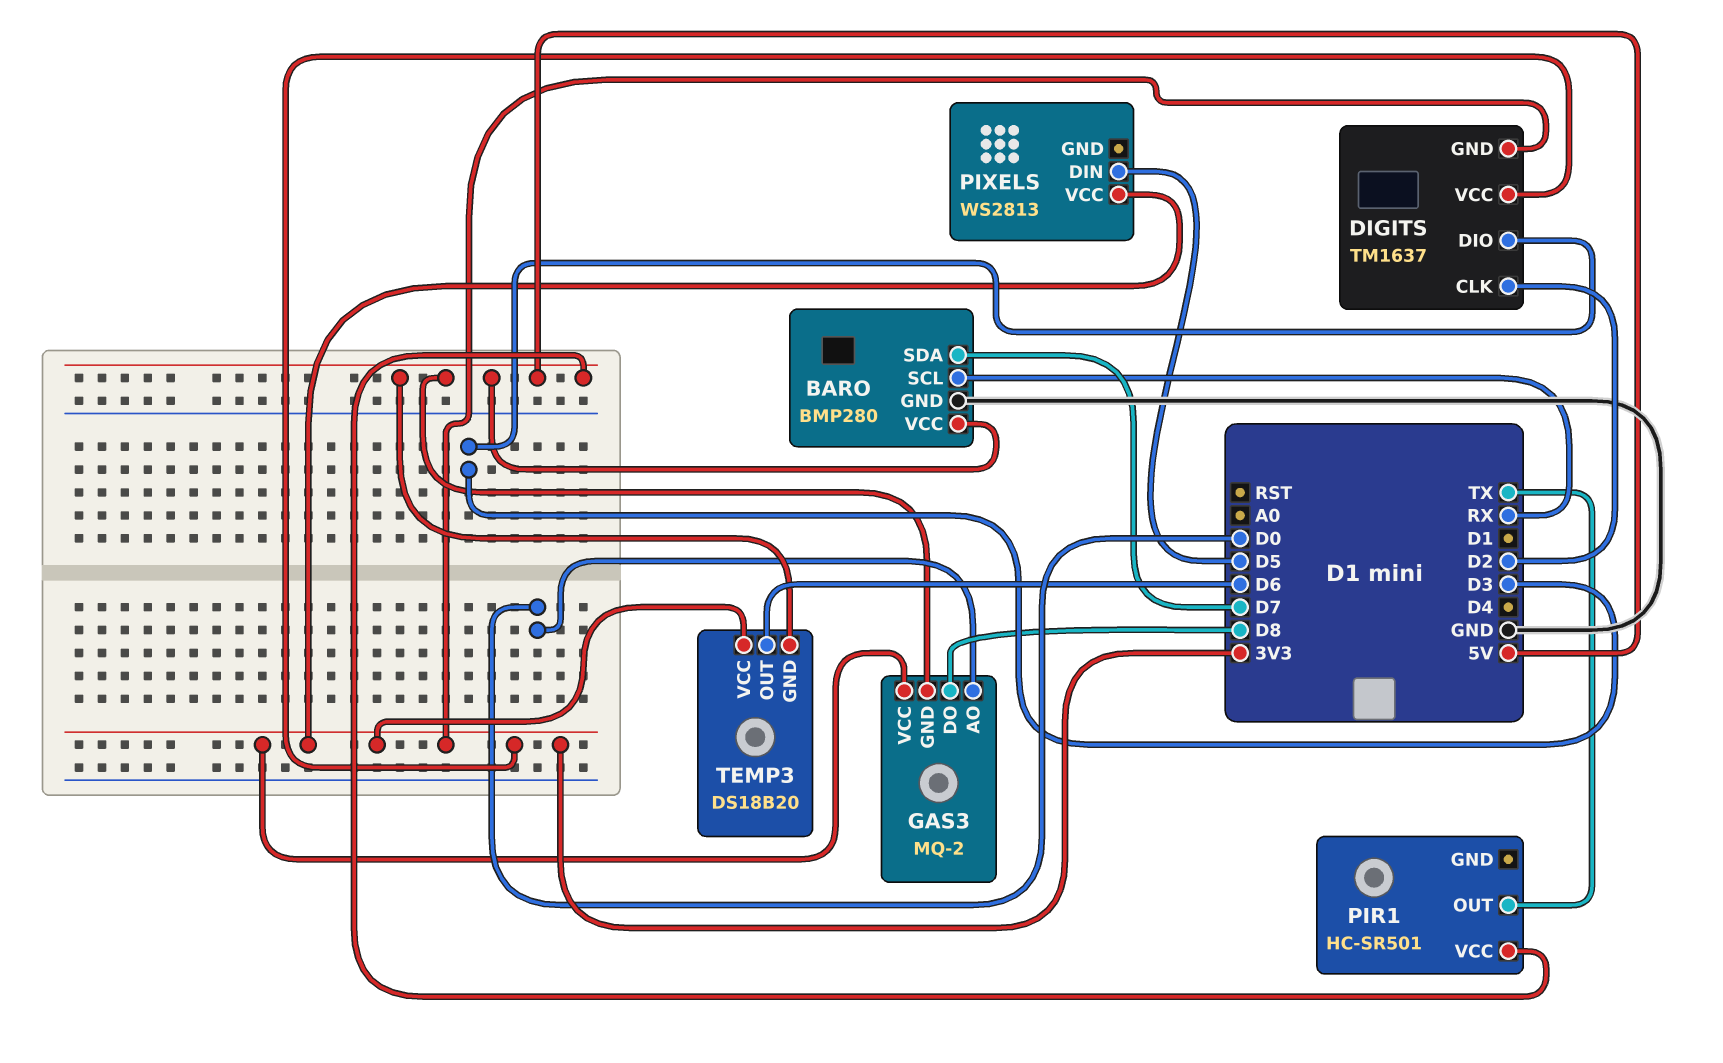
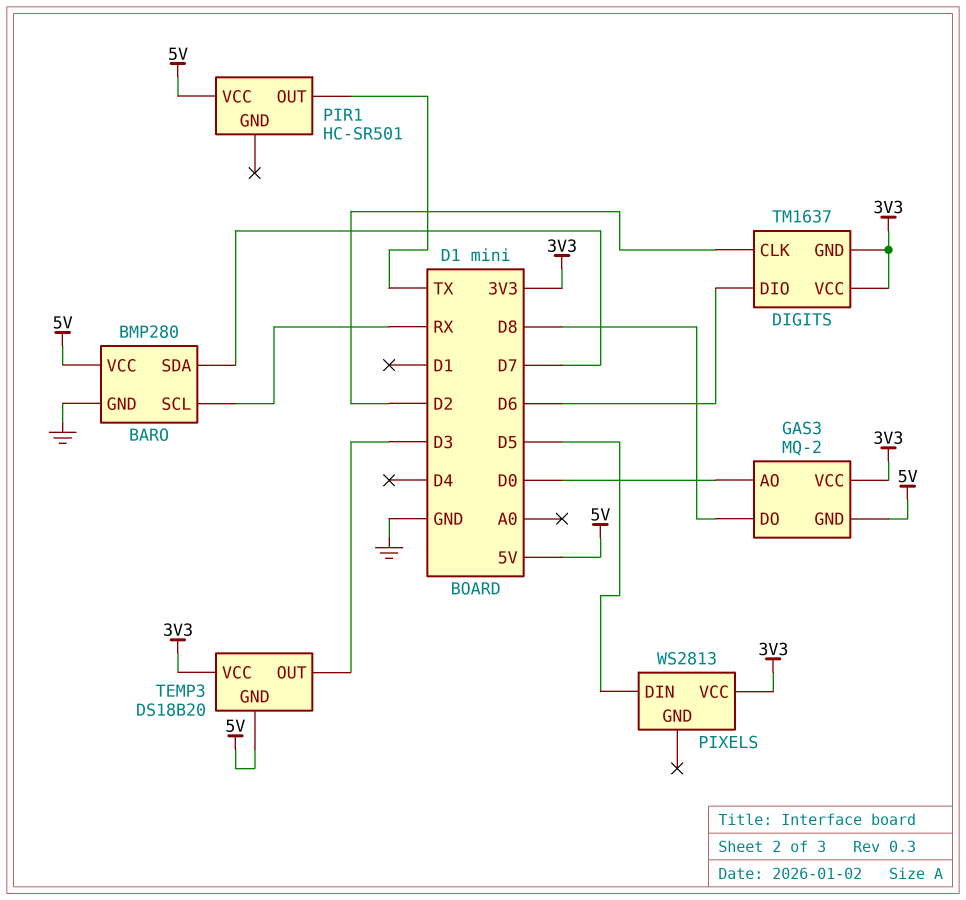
DIGITS pin DIO: D3 -> D6
TEMP3 pin OUT: D6 -> D3

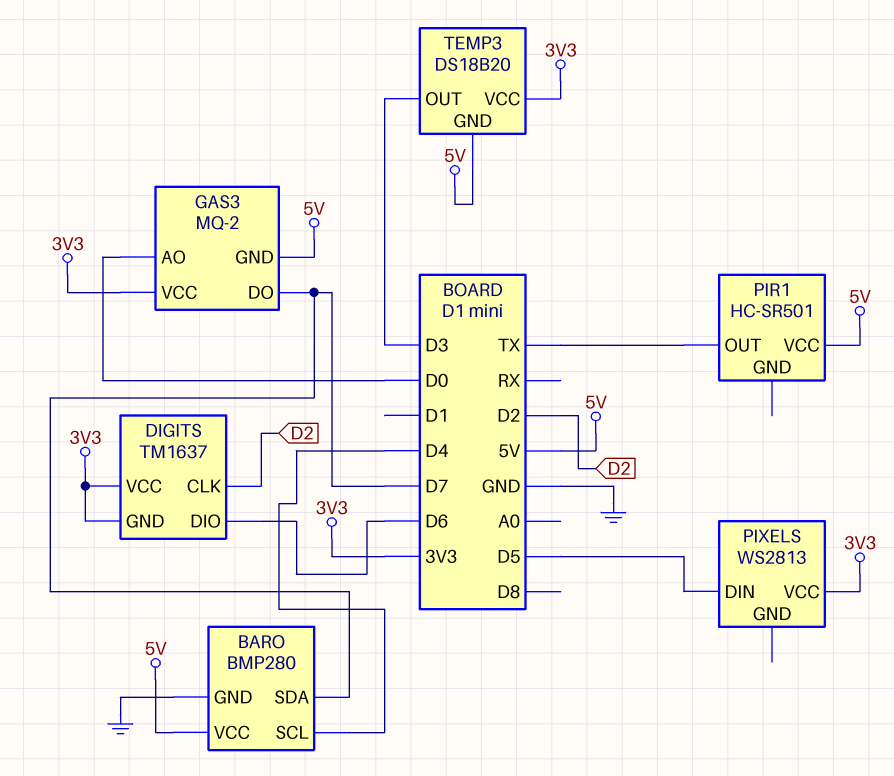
BARO pin SCL: RX -> D4
GAS3 pin DO: D8 -> D7

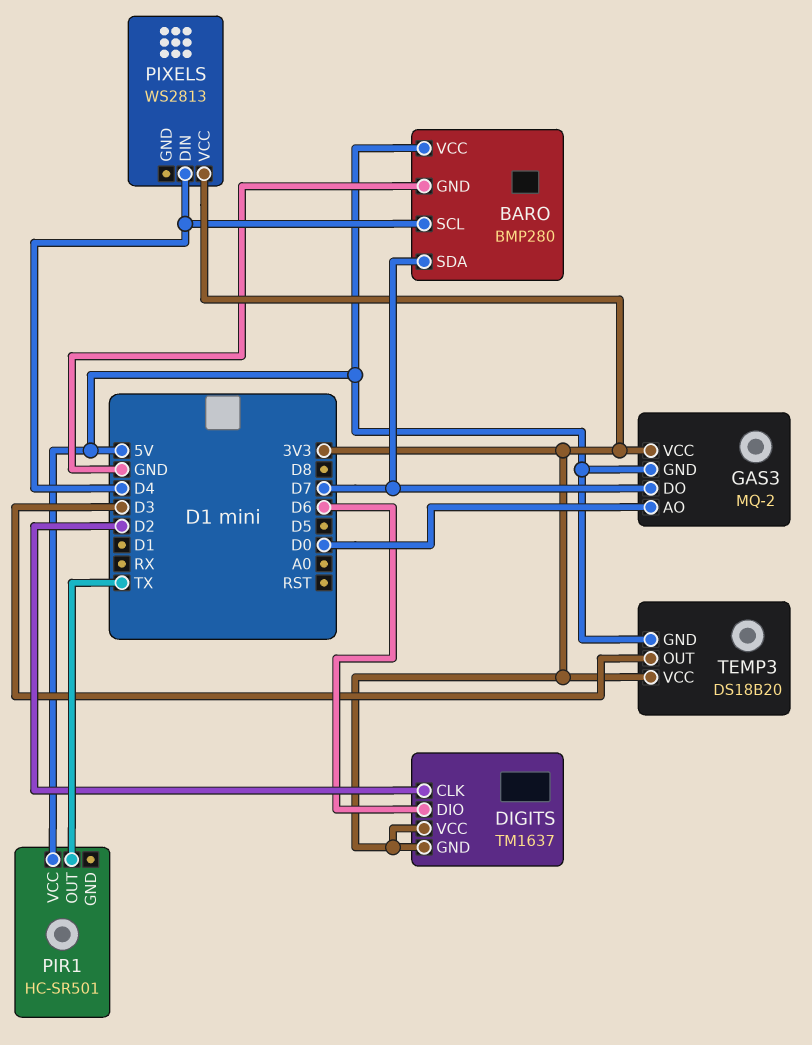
PIXELS pin DIN: D5 -> D4

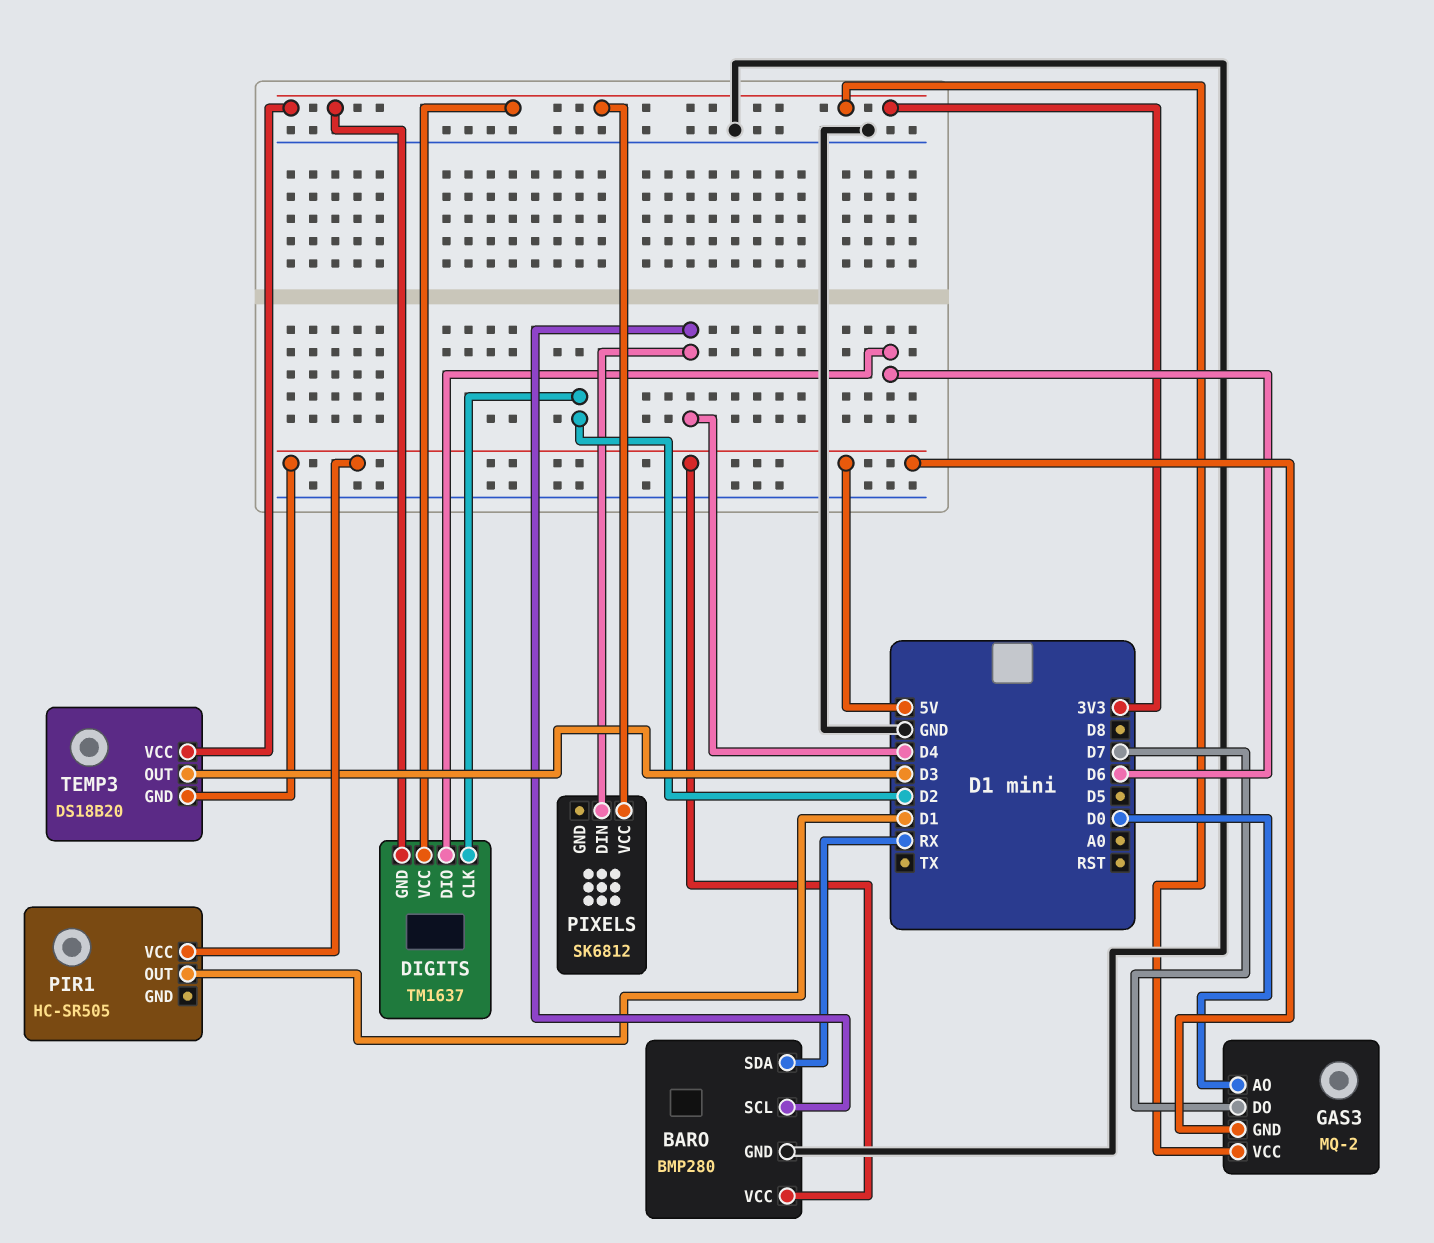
BARO pin SDA: D7 -> RX
PIR1: HC-SR501 -> HC-SR505
PIR1 pin OUT: TX -> D1
PIXELS: WS2813 -> SK6812

